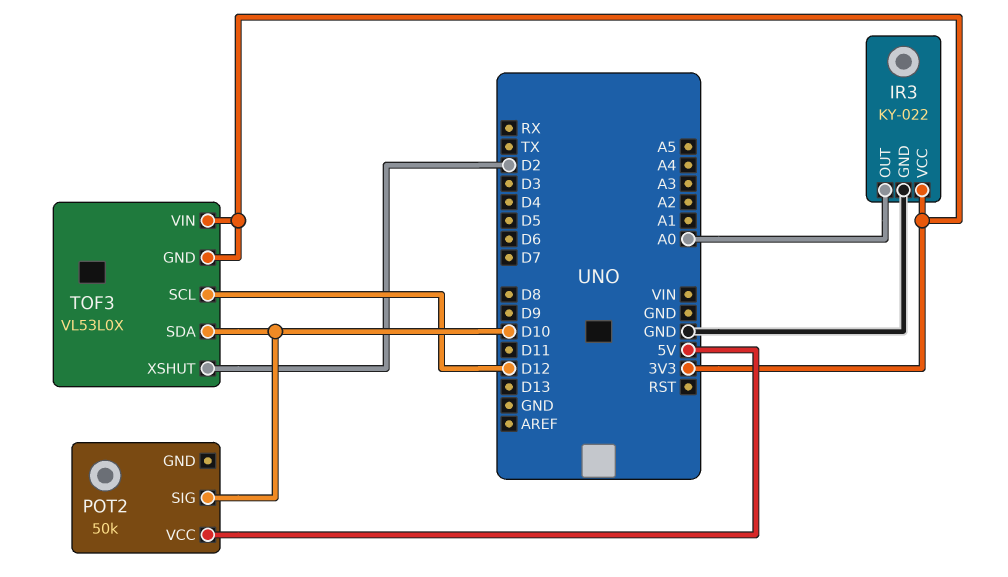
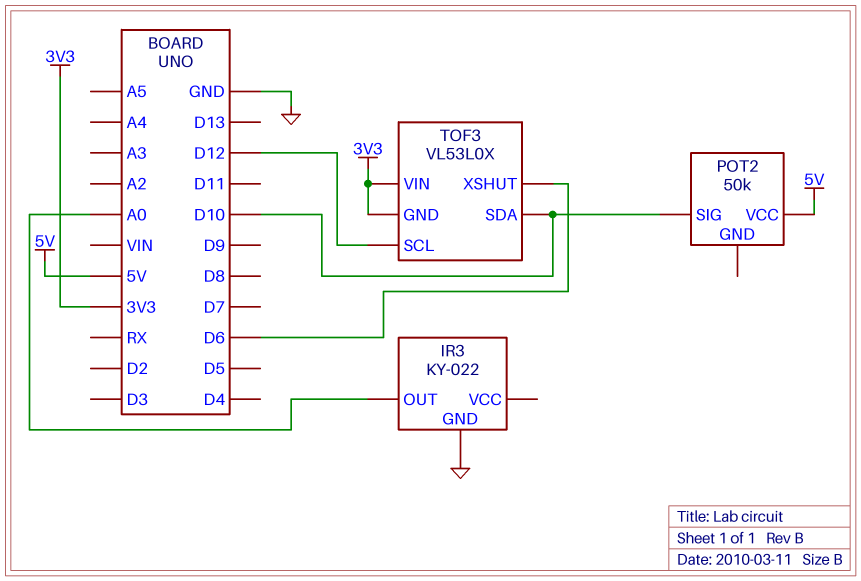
IR3 pin VCC: 3V3 -> none
TOF3 pin XSHUT: D2 -> D6

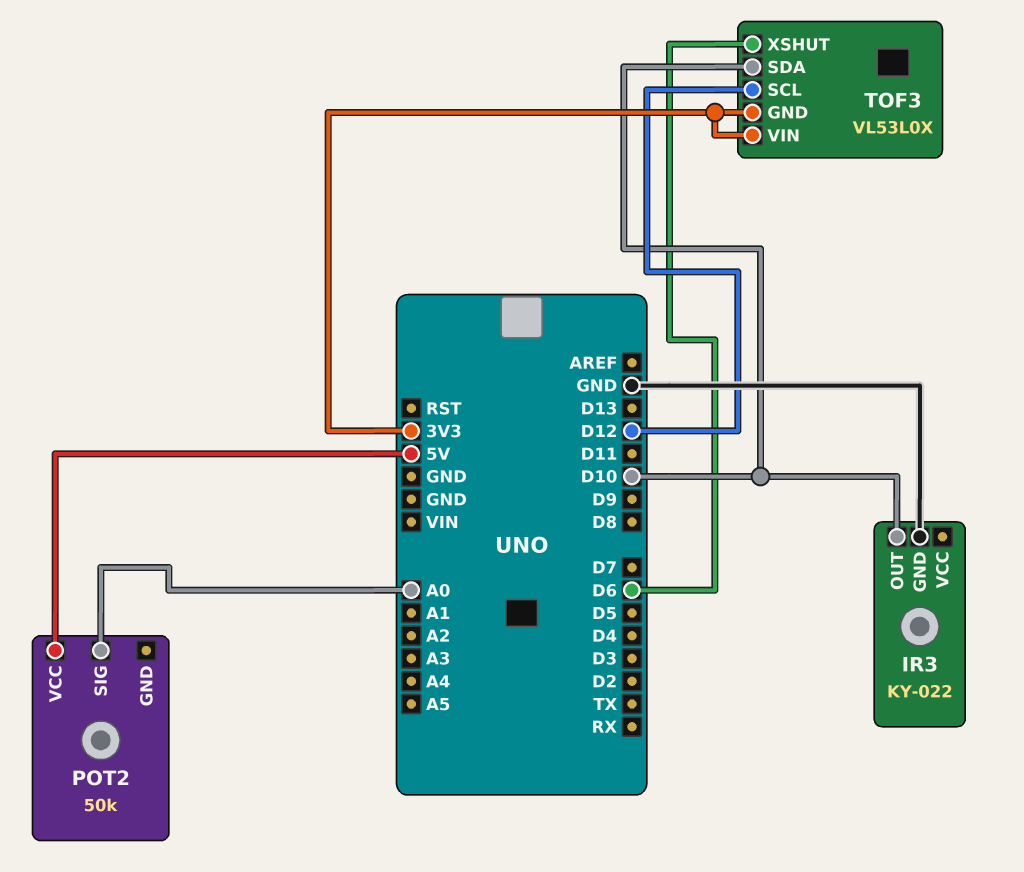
IR3 pin OUT: A0 -> D10
POT2 pin SIG: D10 -> A0

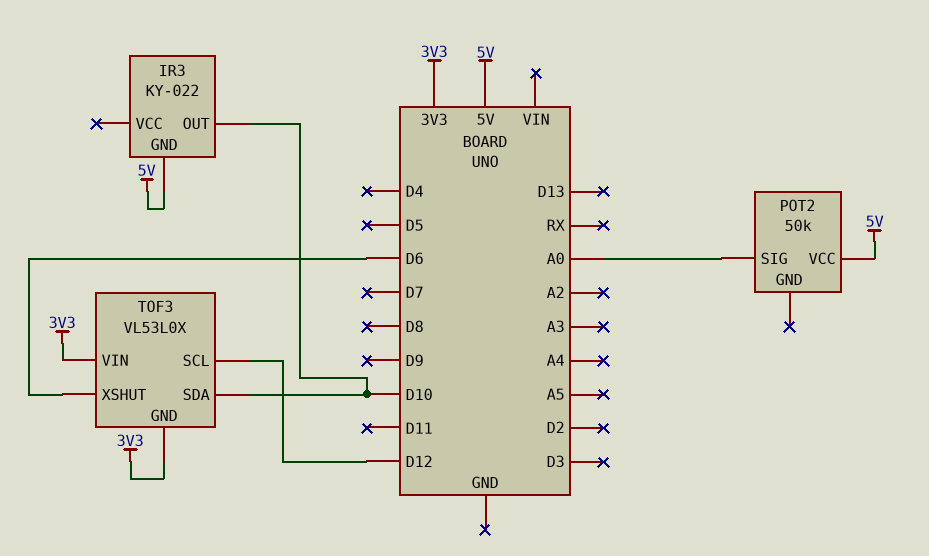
IR3 pin GND: GND -> 5V

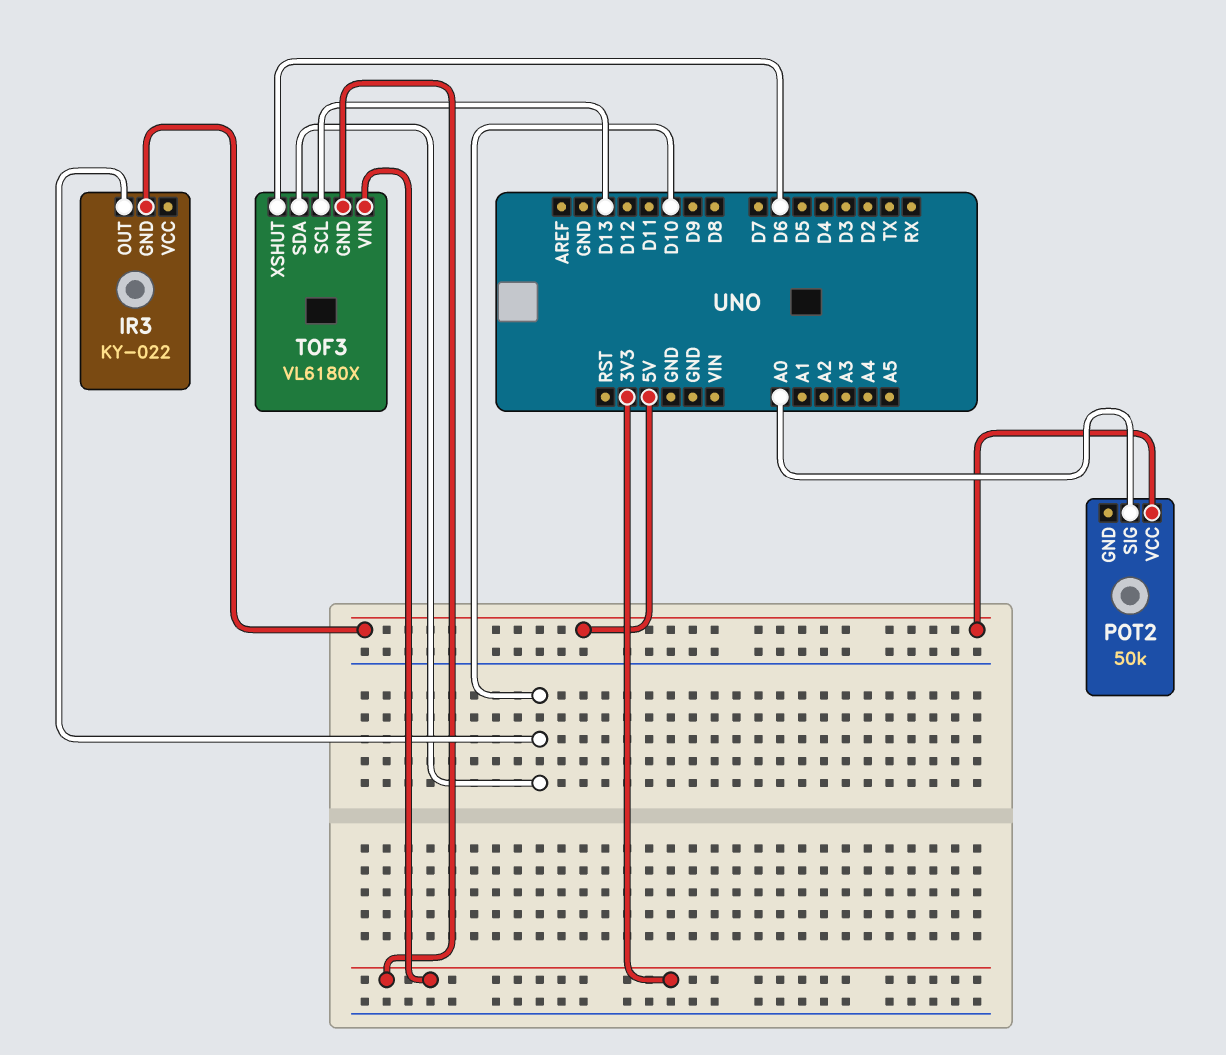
TOF3: VL53L0X -> VL6180X
TOF3 pin SCL: D12 -> D13

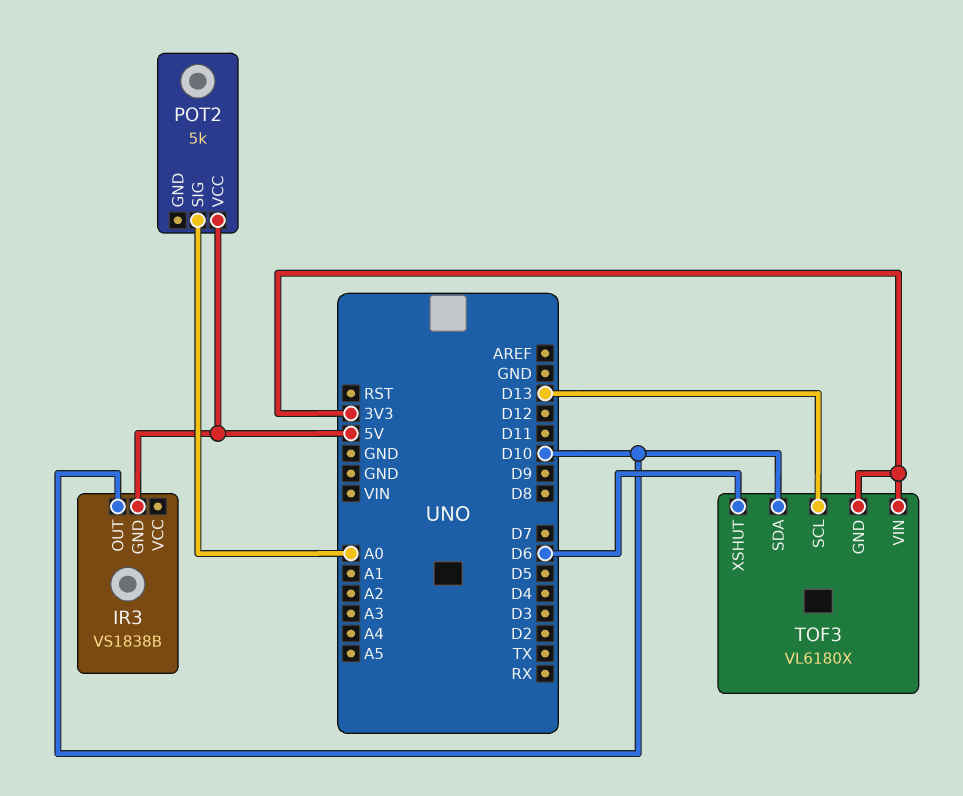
IR3: KY-022 -> VS1838B
POT2: 50k -> 5k

